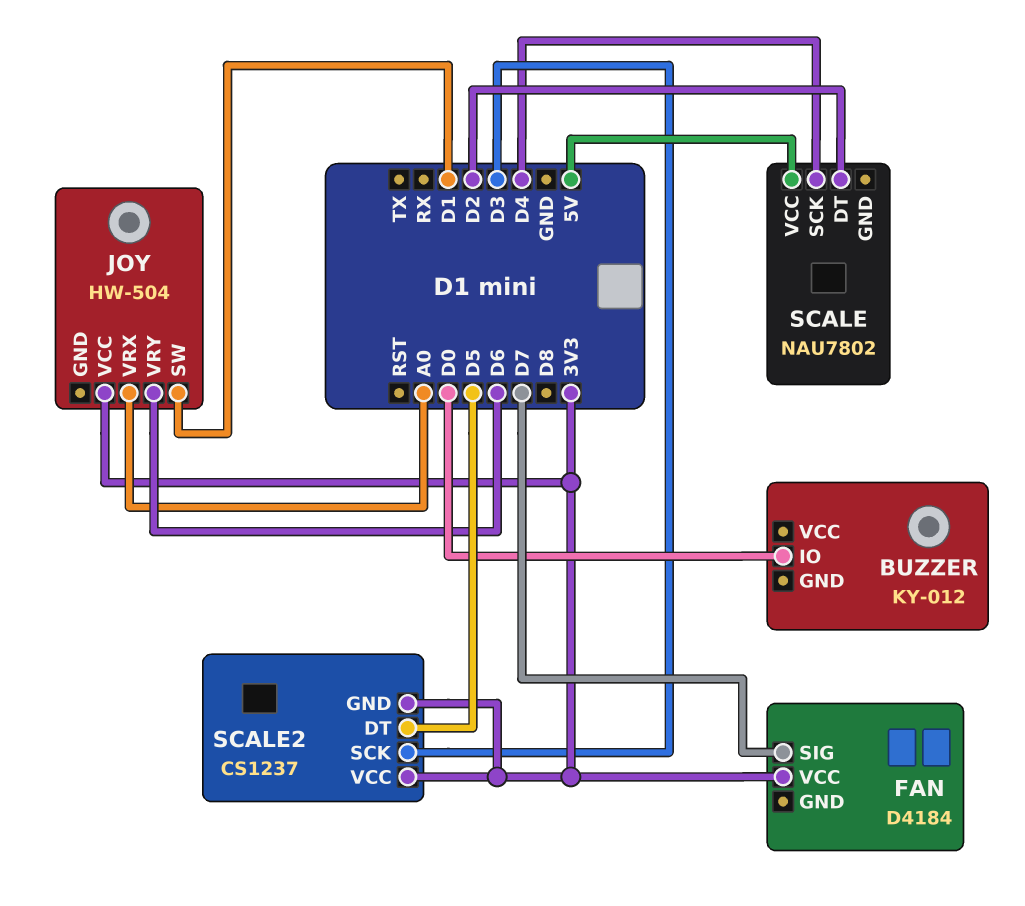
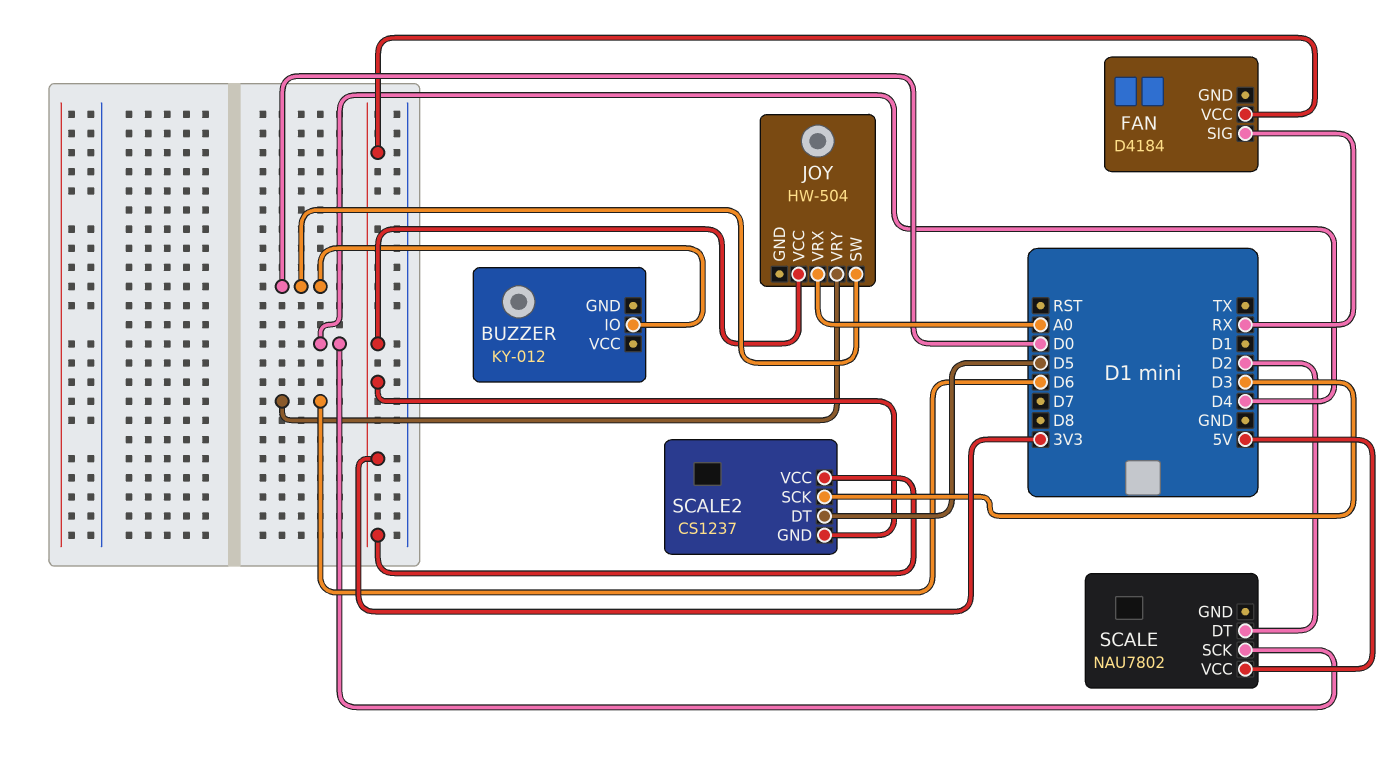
FAN pin SIG: D7 -> RX
JOY pin SW: D1 -> D0

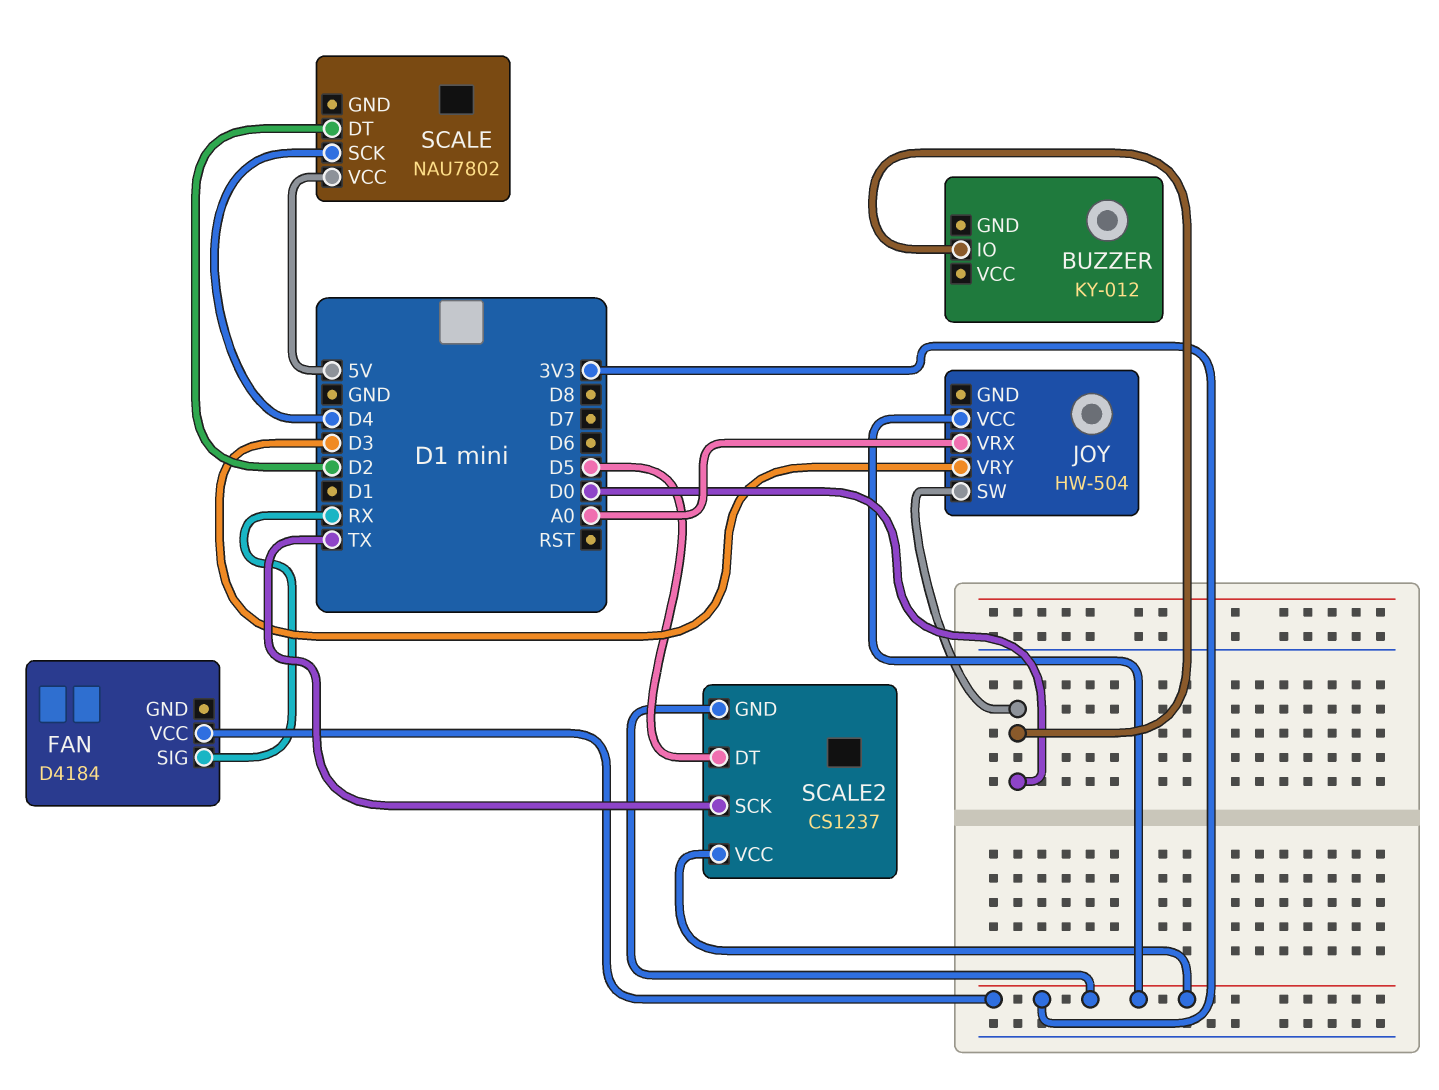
JOY pin VRY: D6 -> D3
SCALE2 pin SCK: D3 -> TX

